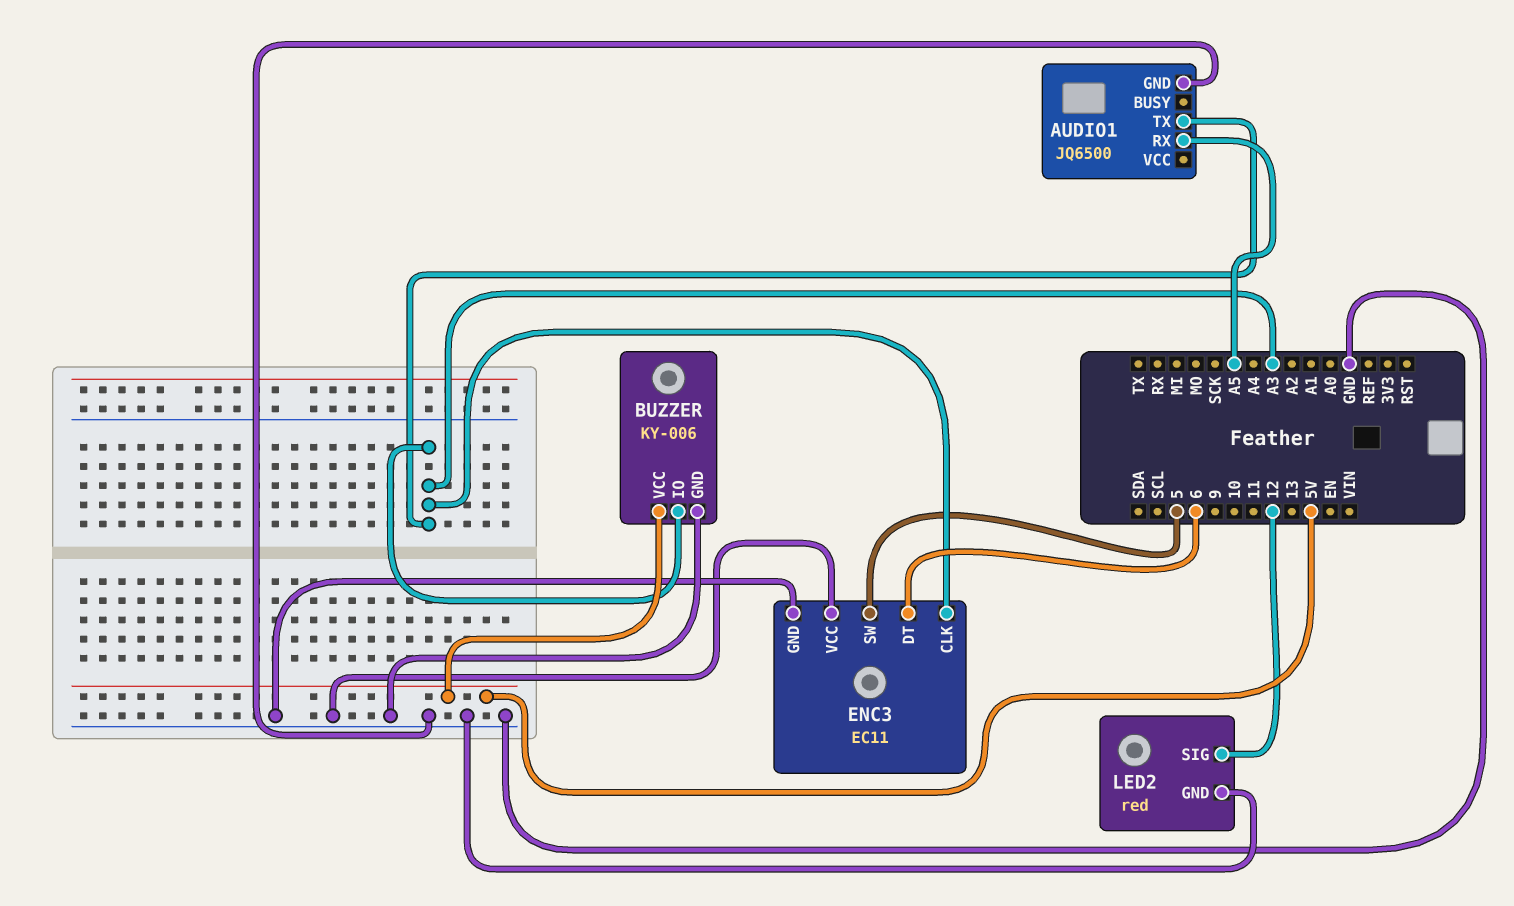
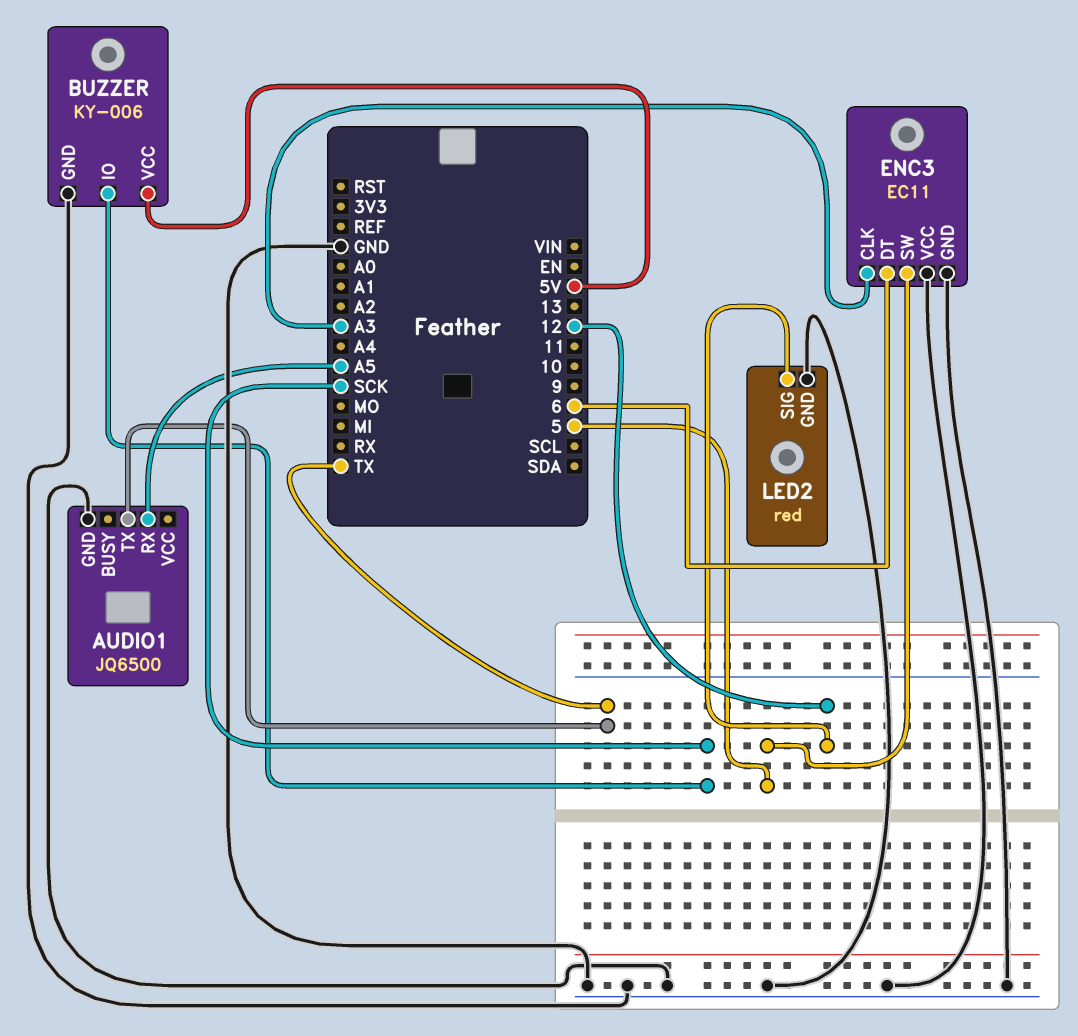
AUDIO1 pin TX: A3 -> TX
BUZZER pin IO: A3 -> SCK

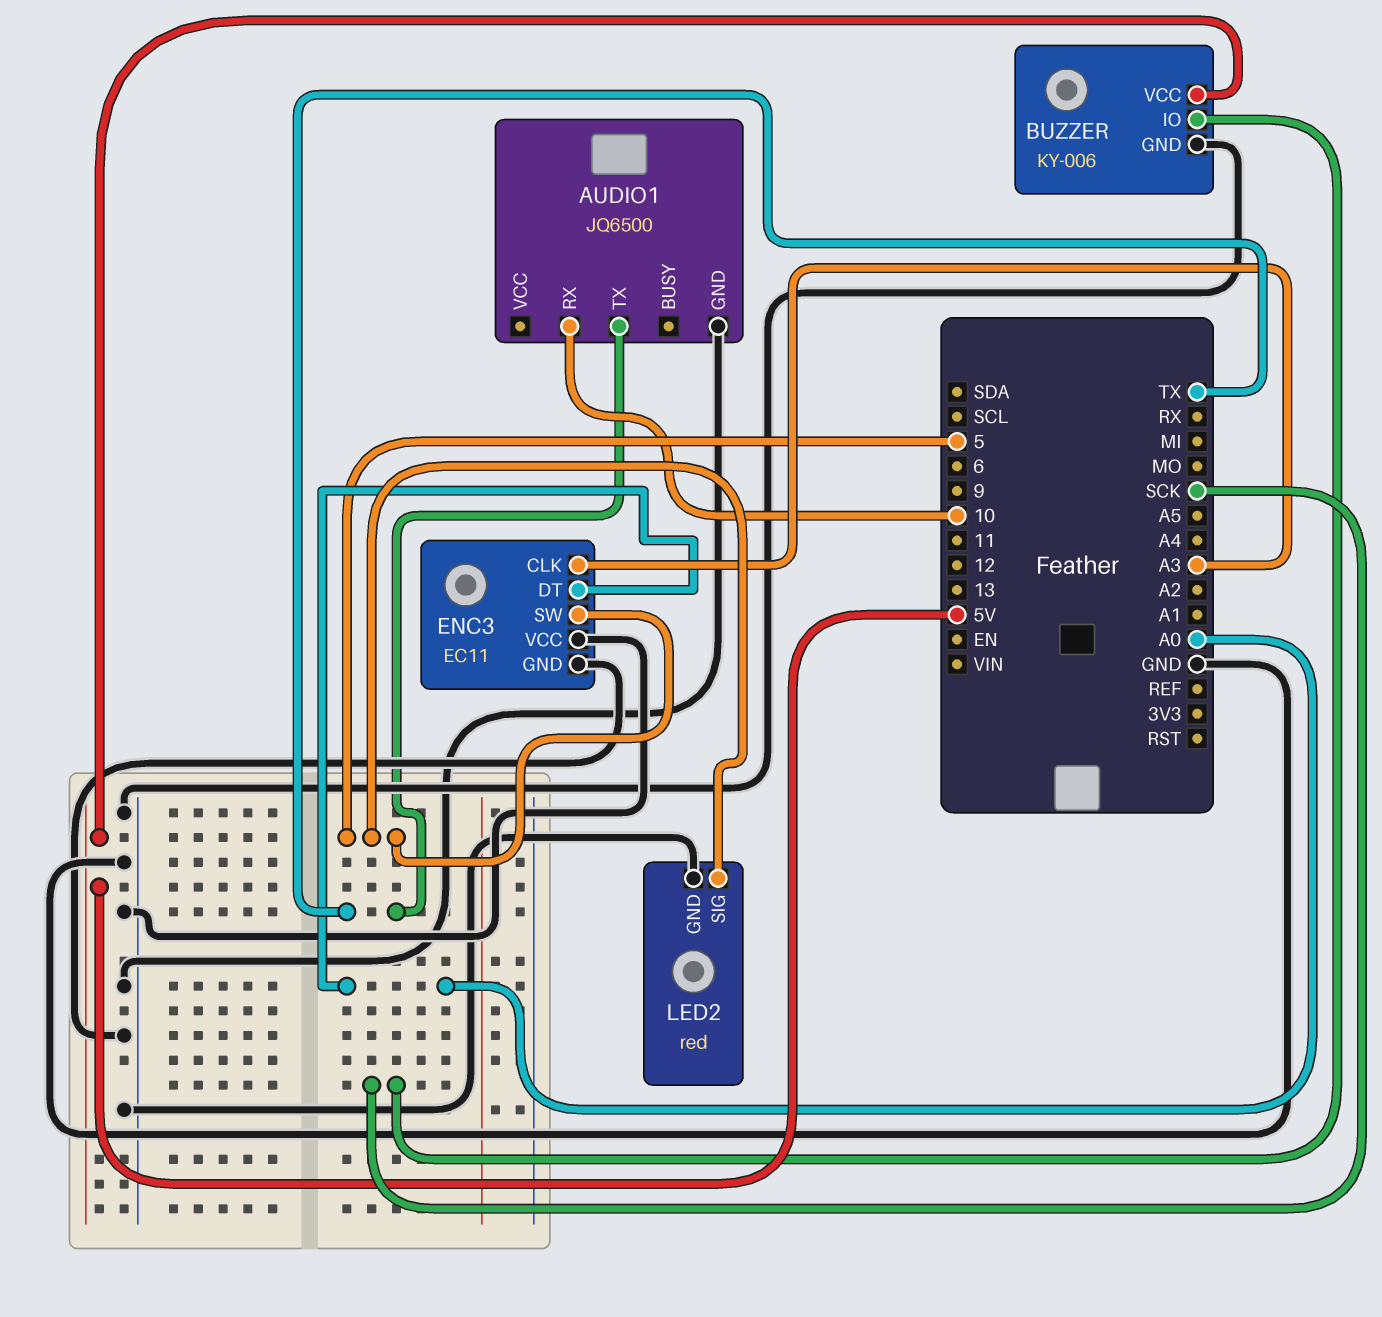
AUDIO1 pin RX: A5 -> 10
ENC3 pin DT: 6 -> A0
LED2 pin SIG: 12 -> 5

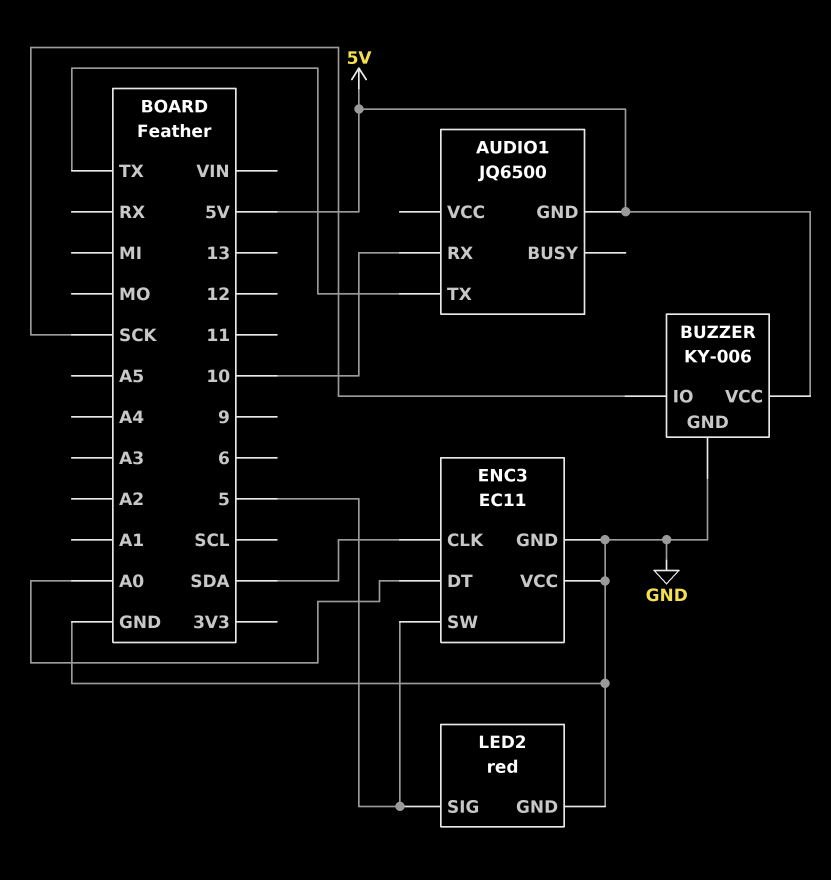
AUDIO1 pin GND: GND -> 5V
ENC3 pin CLK: A3 -> SDA

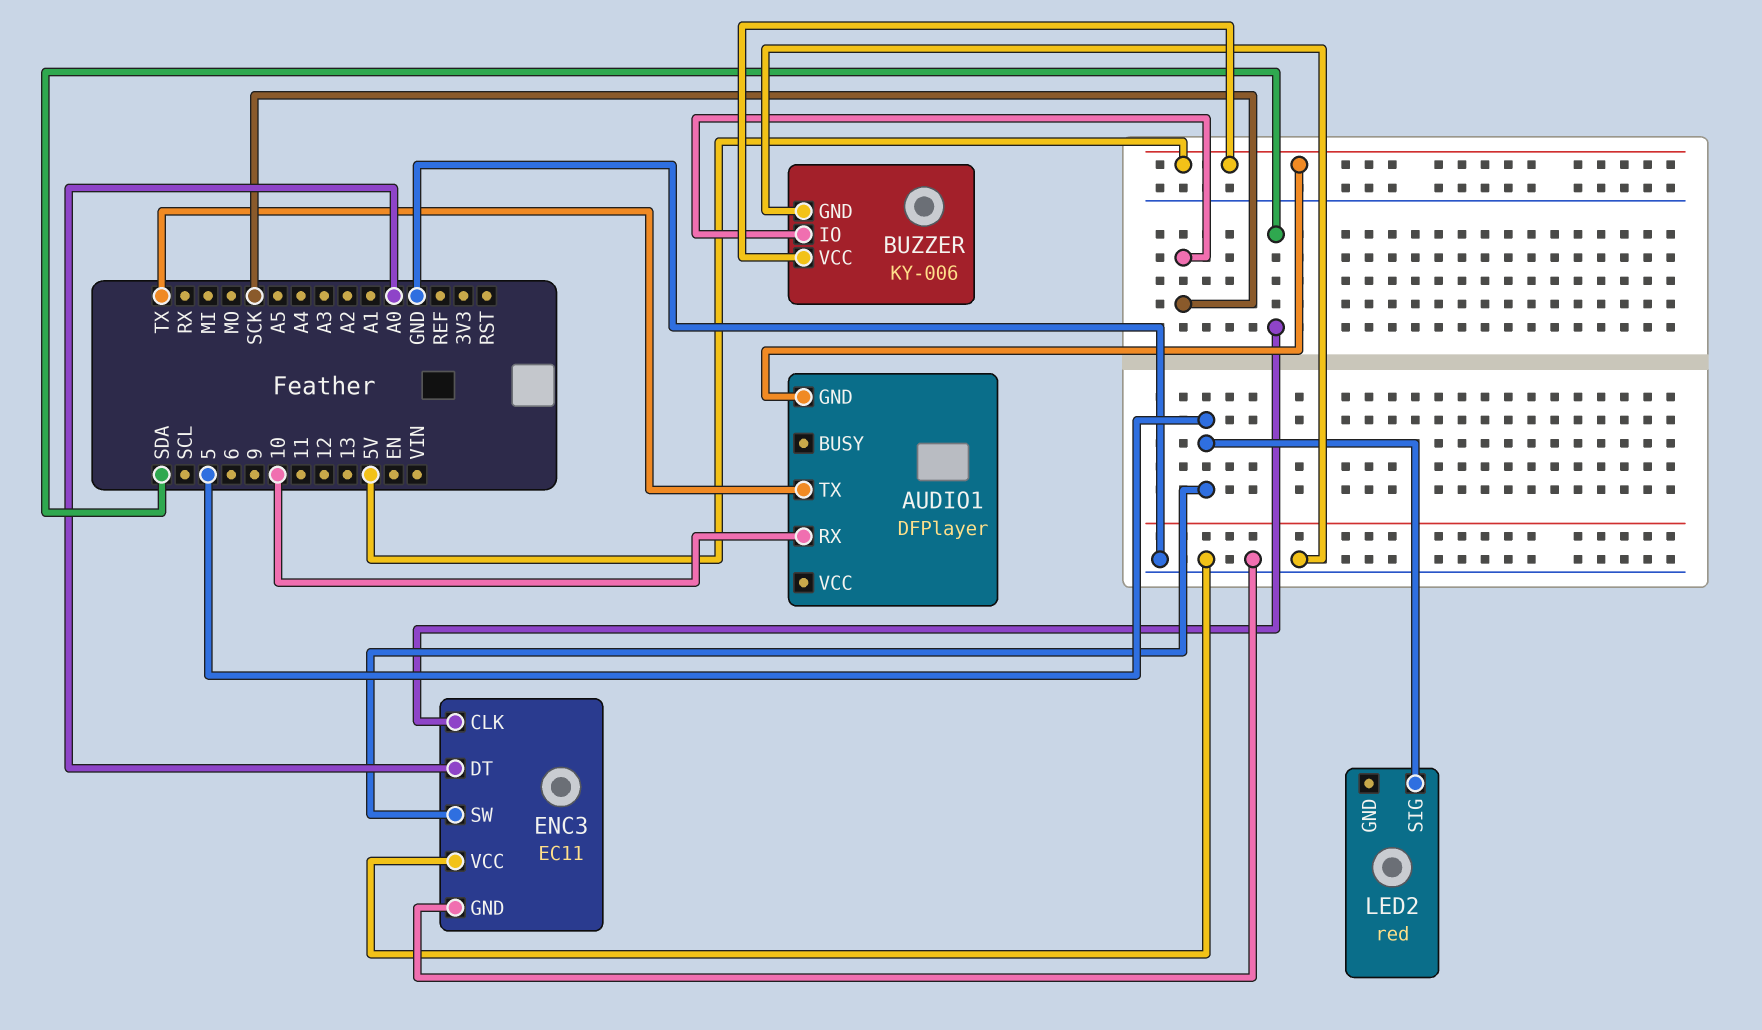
AUDIO1: JQ6500 -> DFPlayer
LED2 pin GND: GND -> none

